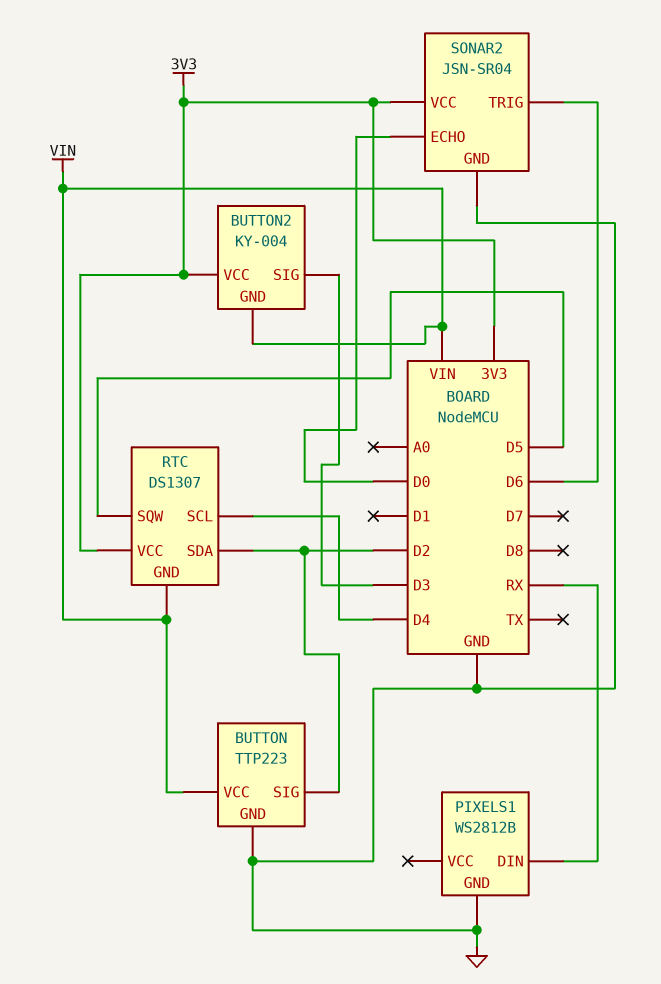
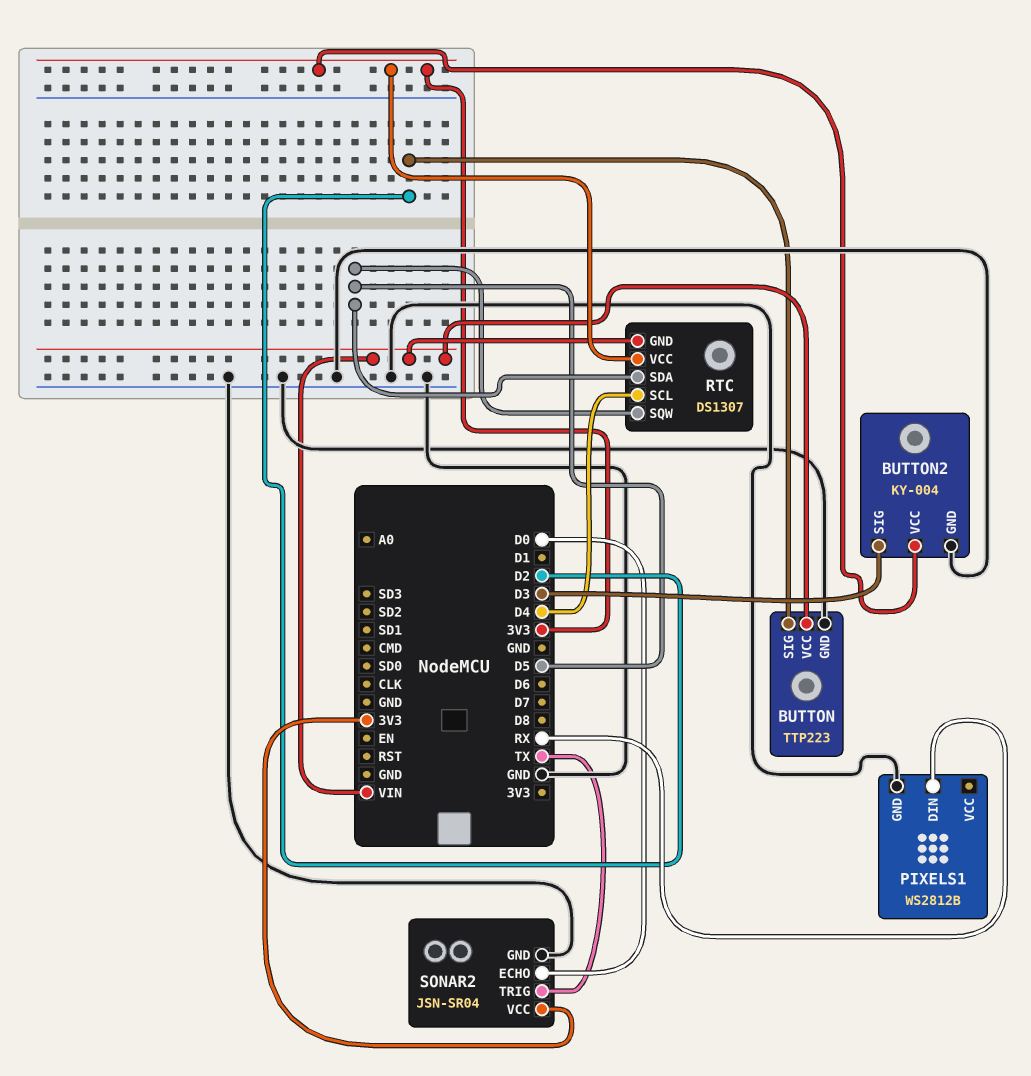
BUTTON2 pin GND: VIN -> GND
RTC pin SDA: D2 -> D5
SONAR2 pin TRIG: D6 -> TX

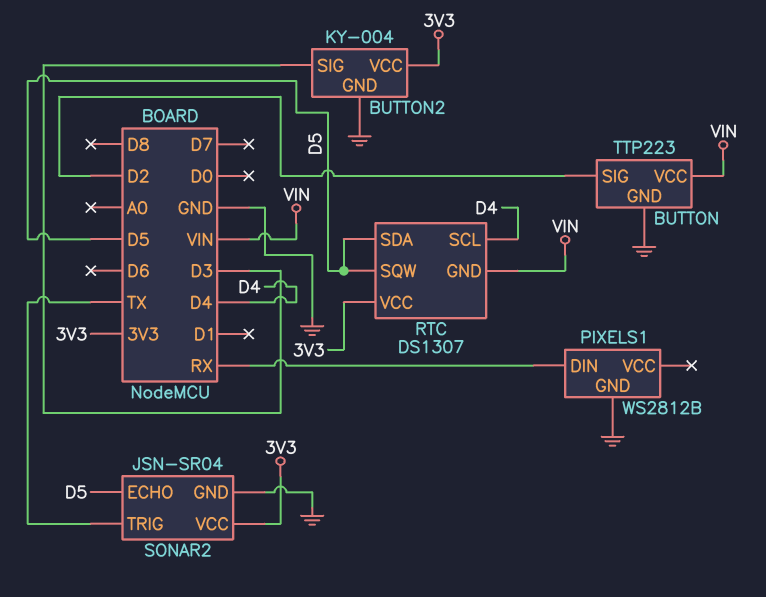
SONAR2 pin ECHO: D0 -> D5

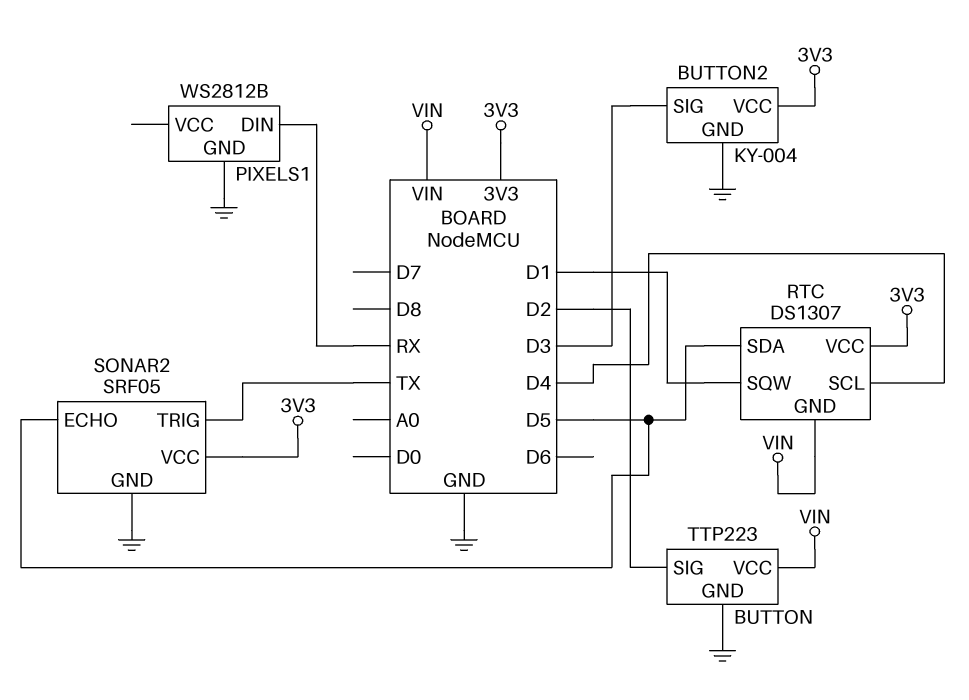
RTC pin SQW: D5 -> D1
SONAR2: JSN-SR04 -> SRF05

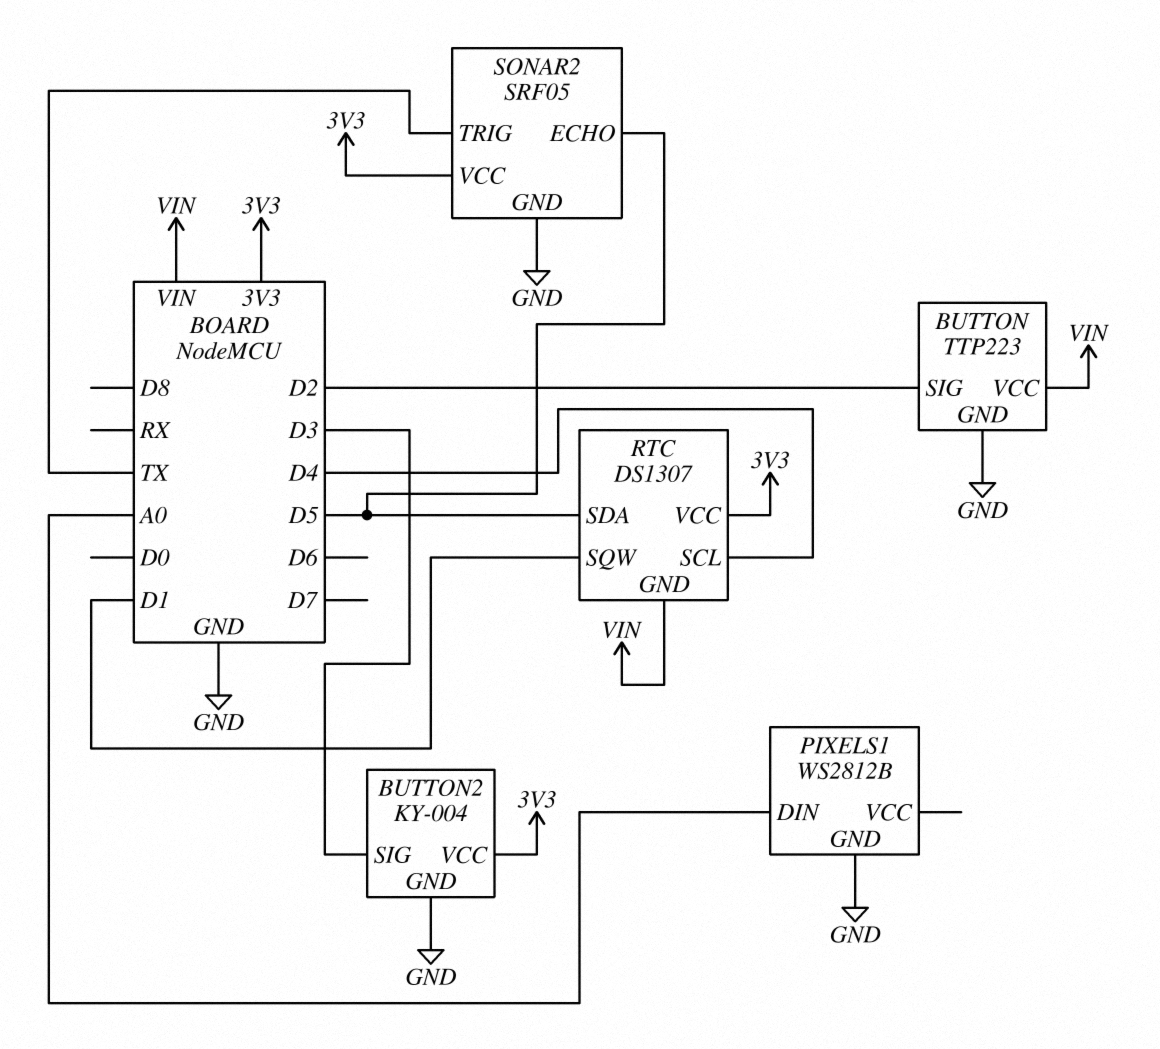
PIXELS1 pin DIN: RX -> A0

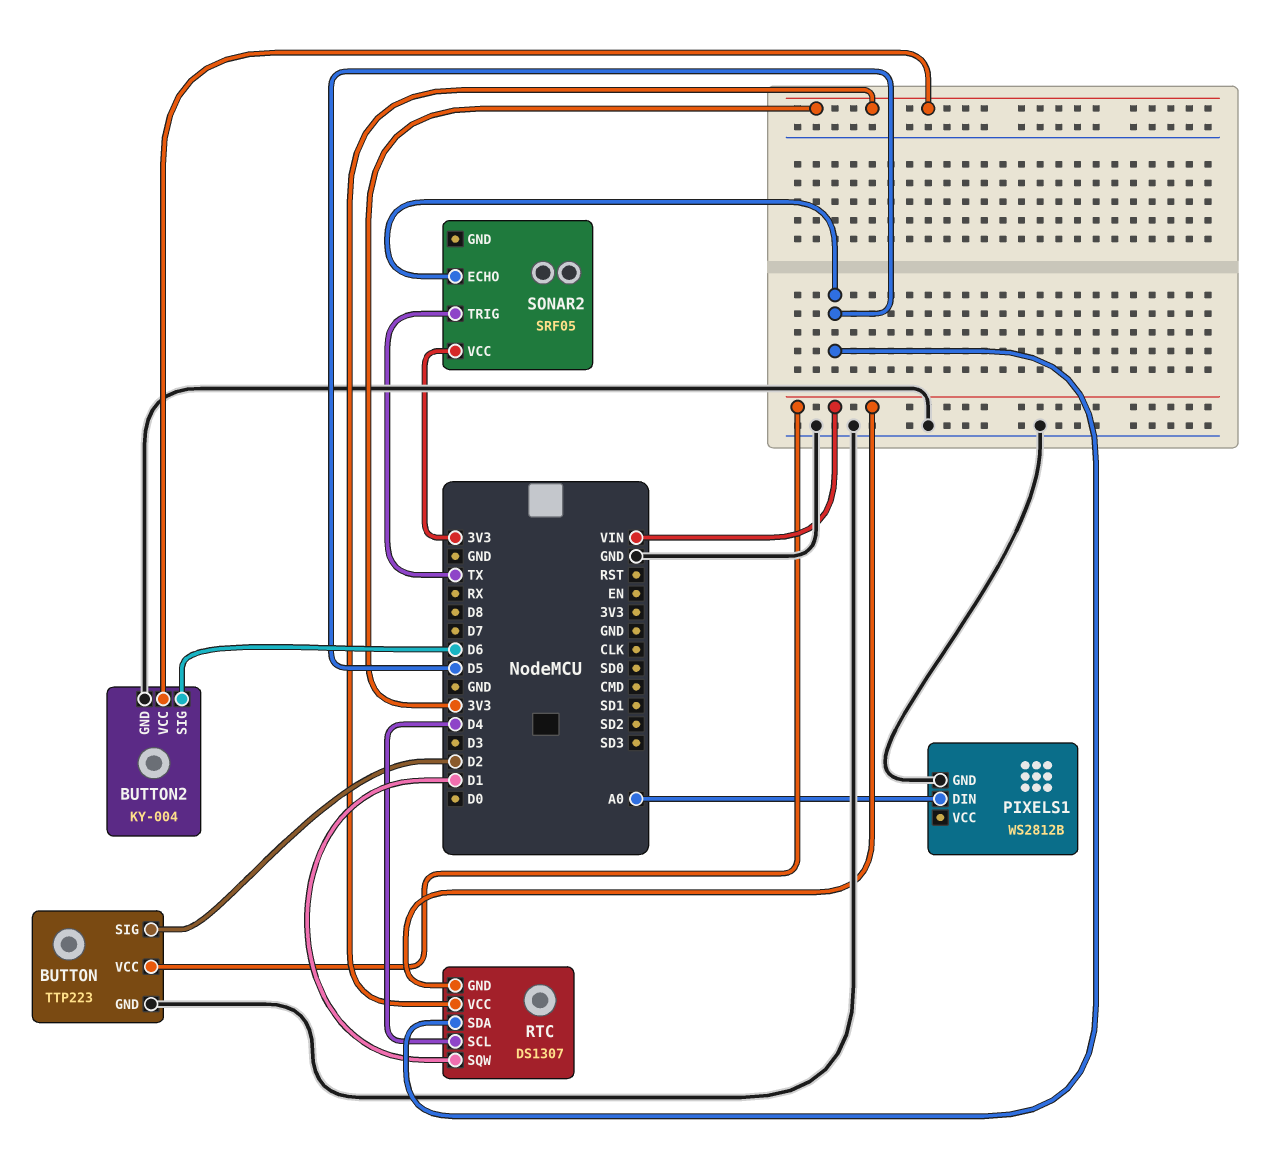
BUTTON2 pin SIG: D3 -> D6
SONAR2 pin GND: GND -> none

